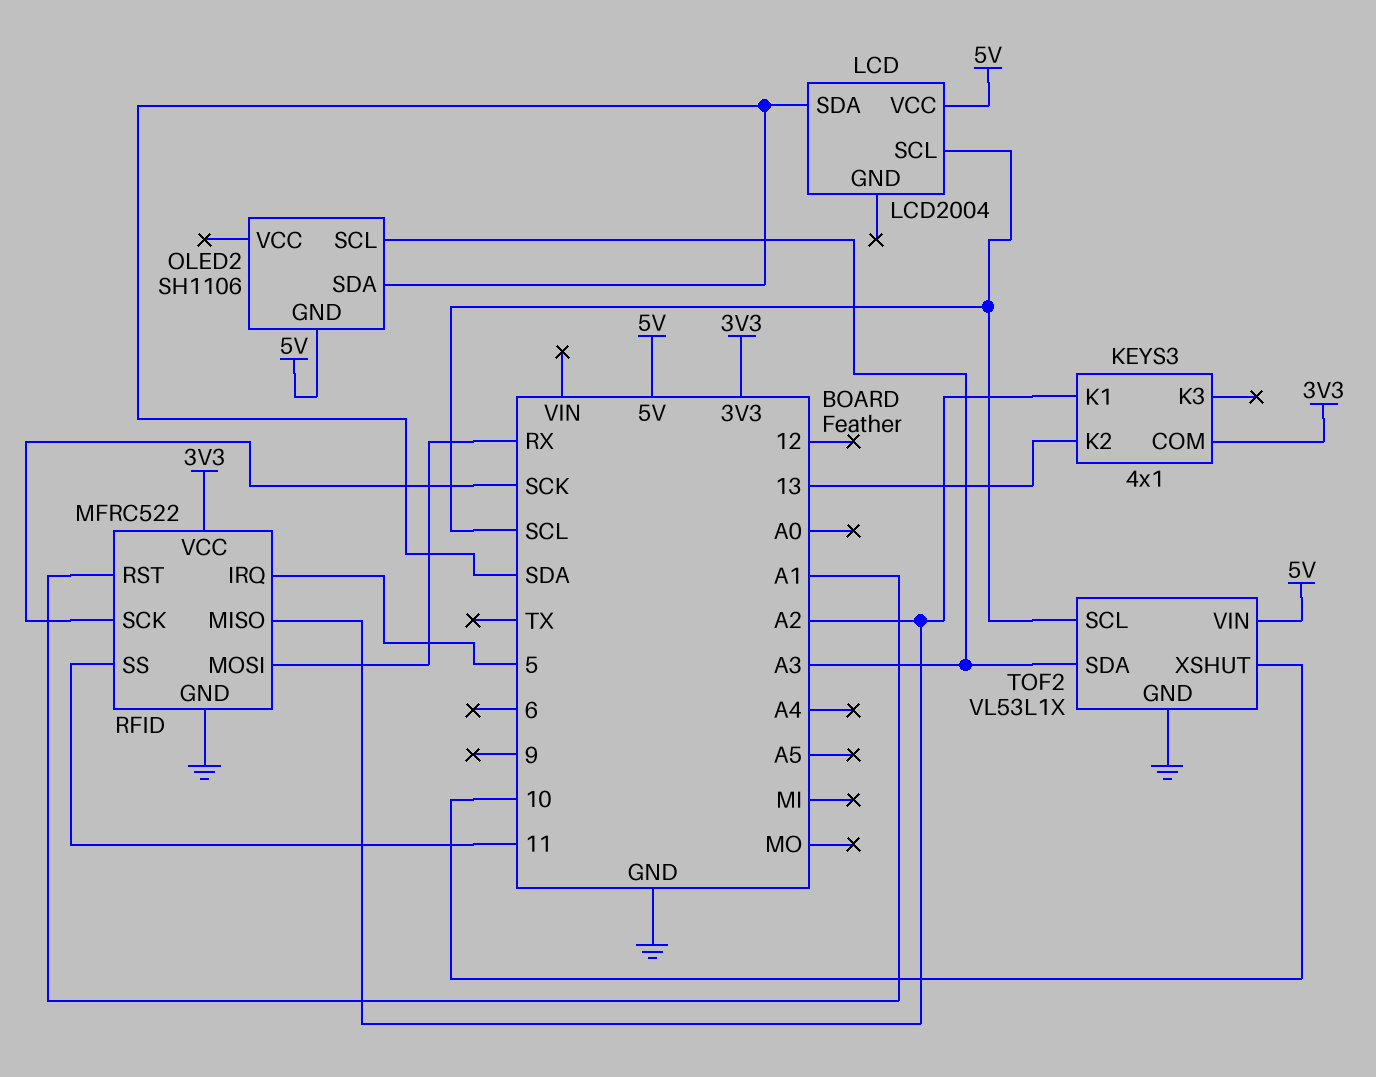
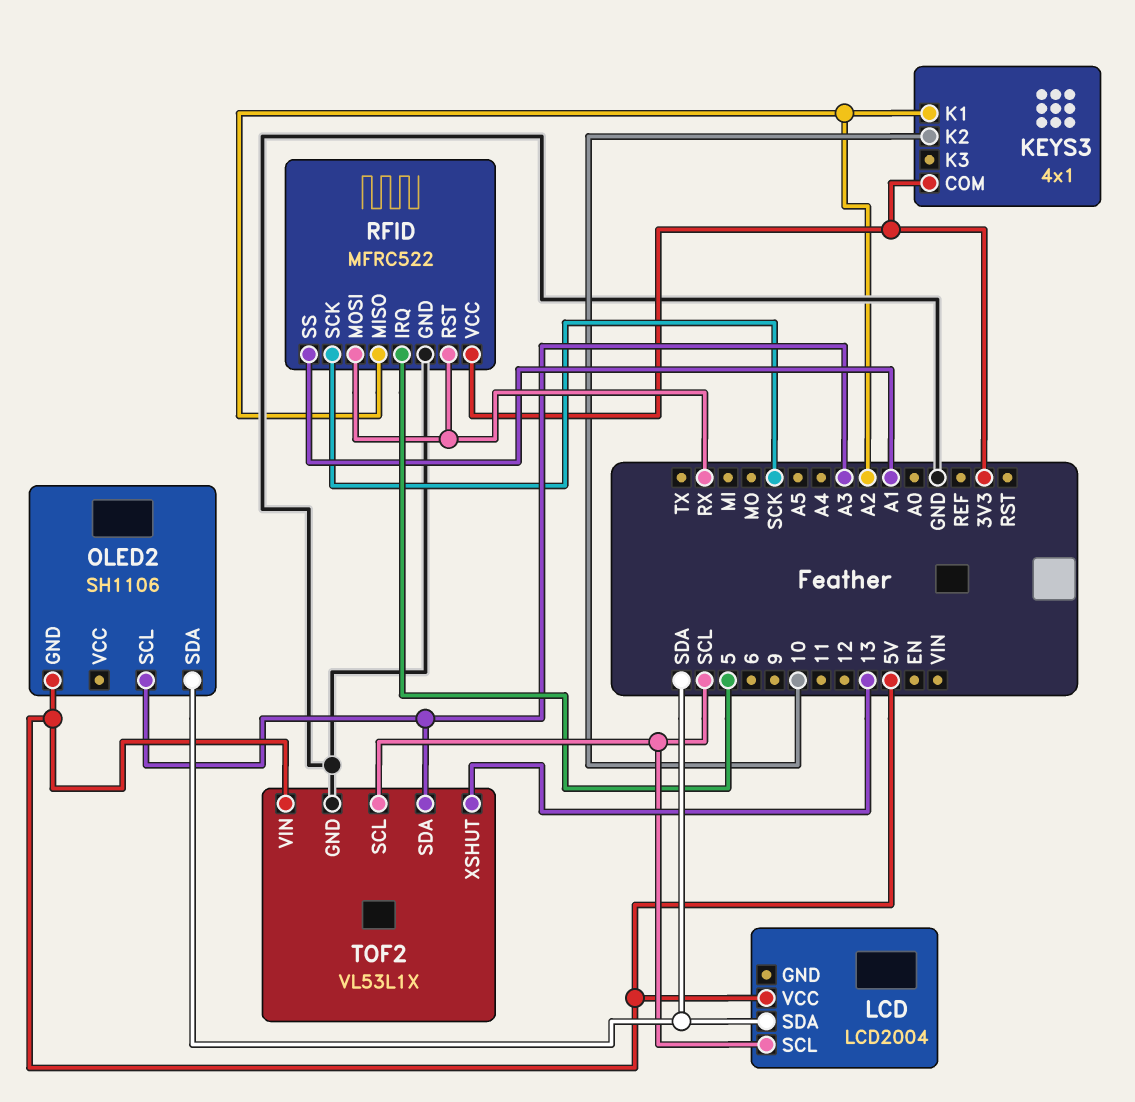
KEYS3 pin K2: 13 -> 10
RFID pin RST: A1 -> RX
RFID pin SS: 11 -> A1
TOF2 pin XSHUT: 10 -> 13

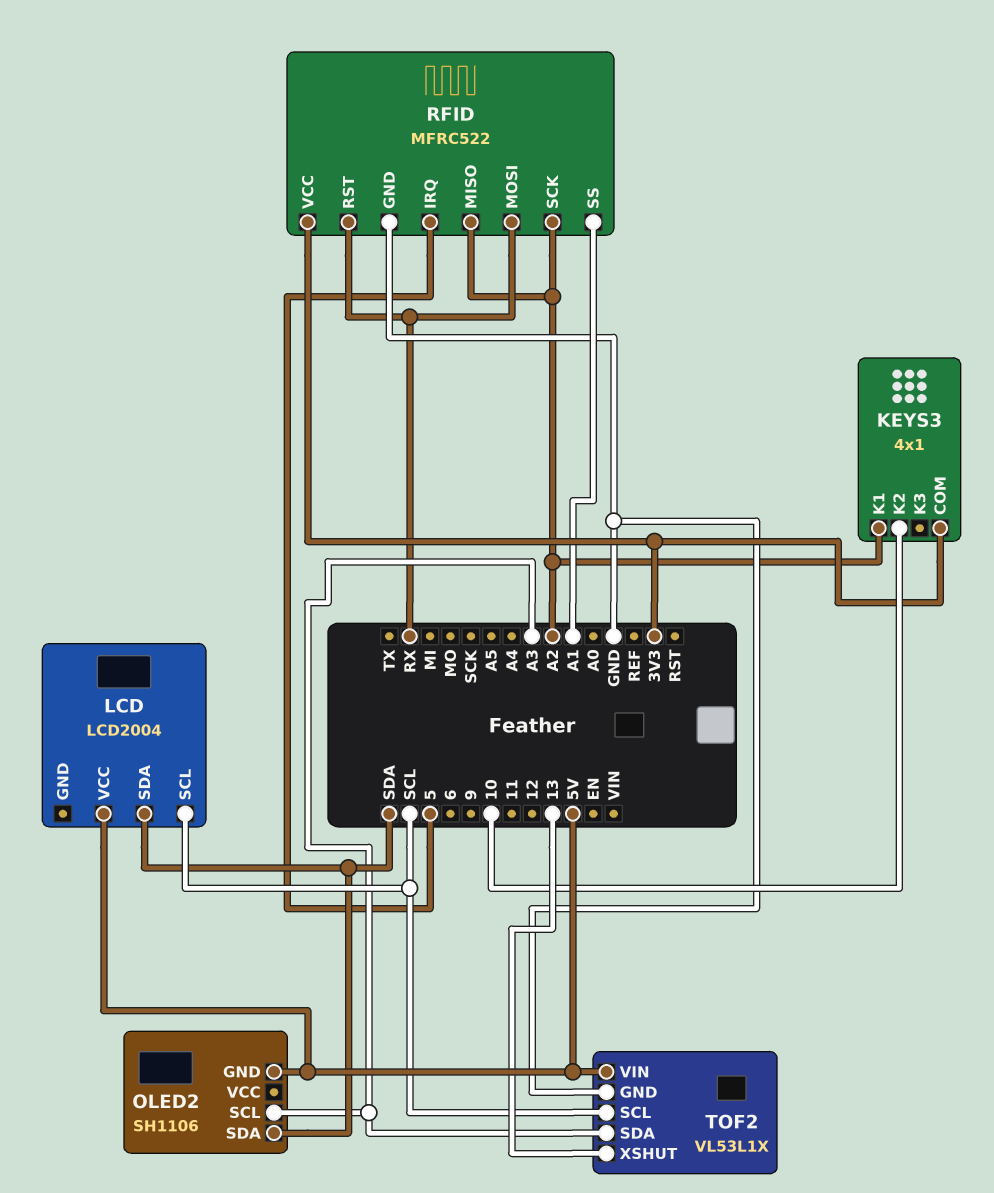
RFID pin SCK: SCK -> A2

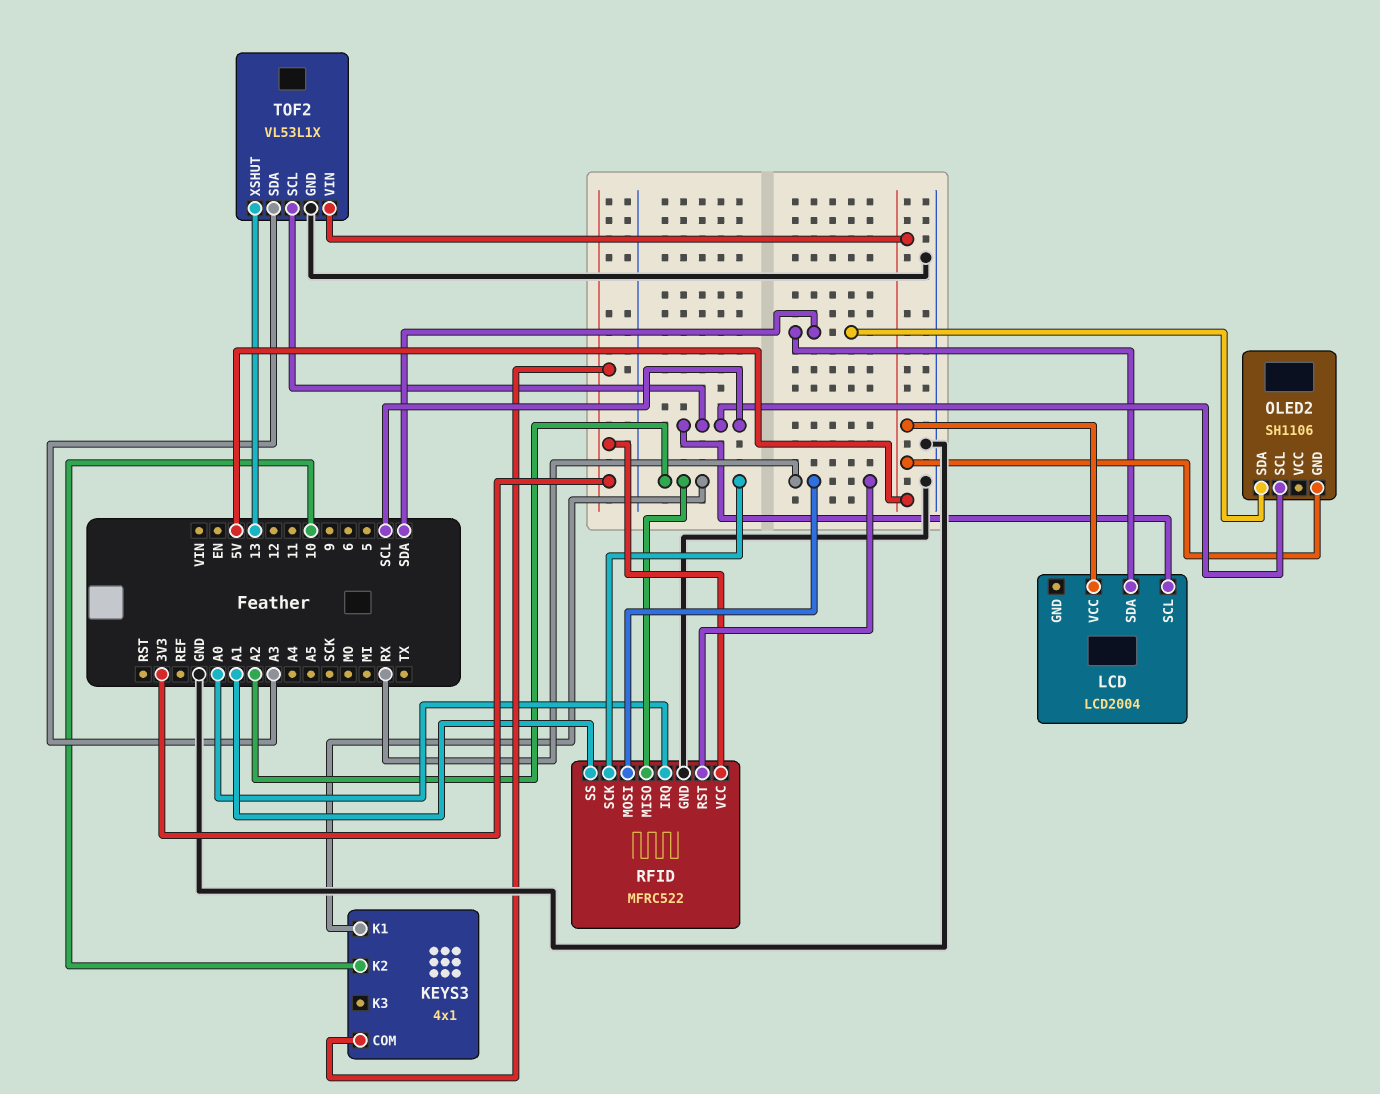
OLED2 pin SCL: A3 -> SCL
RFID pin IRQ: 5 -> A0

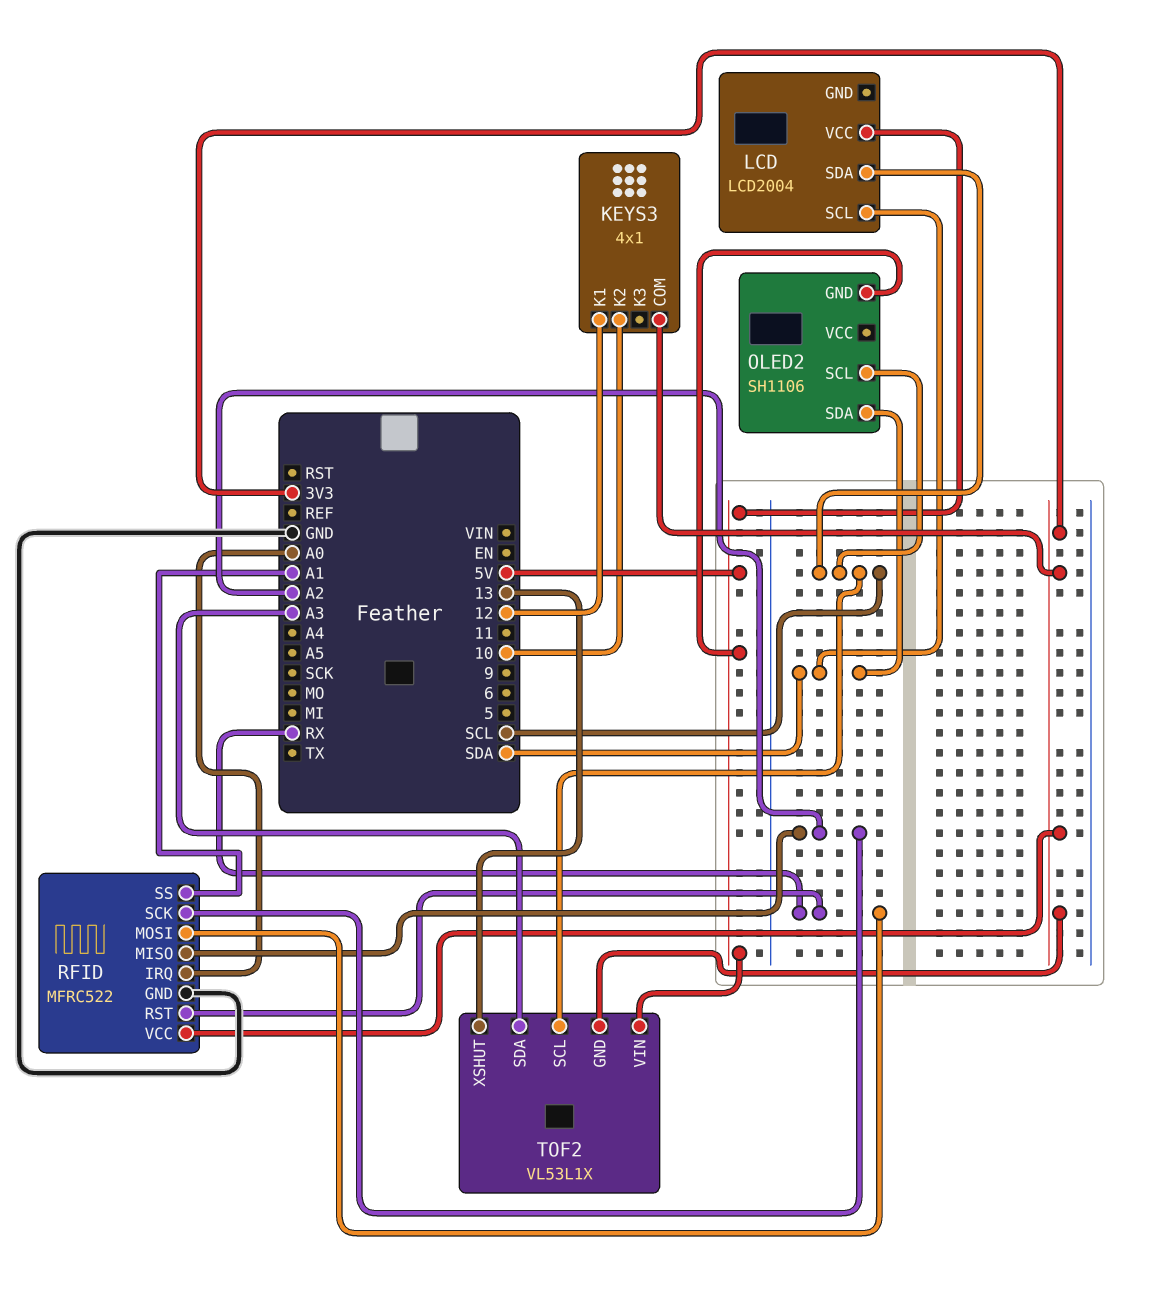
KEYS3 pin K1: A2 -> 12
LCD pin SCL: SCL -> SDA
LCD pin SDA: SDA -> SCL
TOF2 pin GND: GND -> 3V3

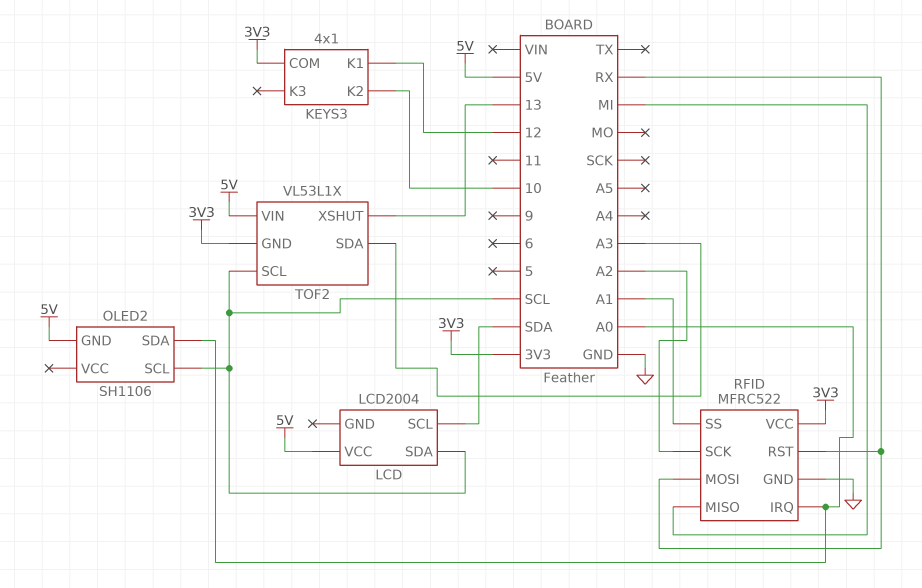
OLED2 pin SDA: SDA -> A0
RFID pin MISO: A2 -> MI

